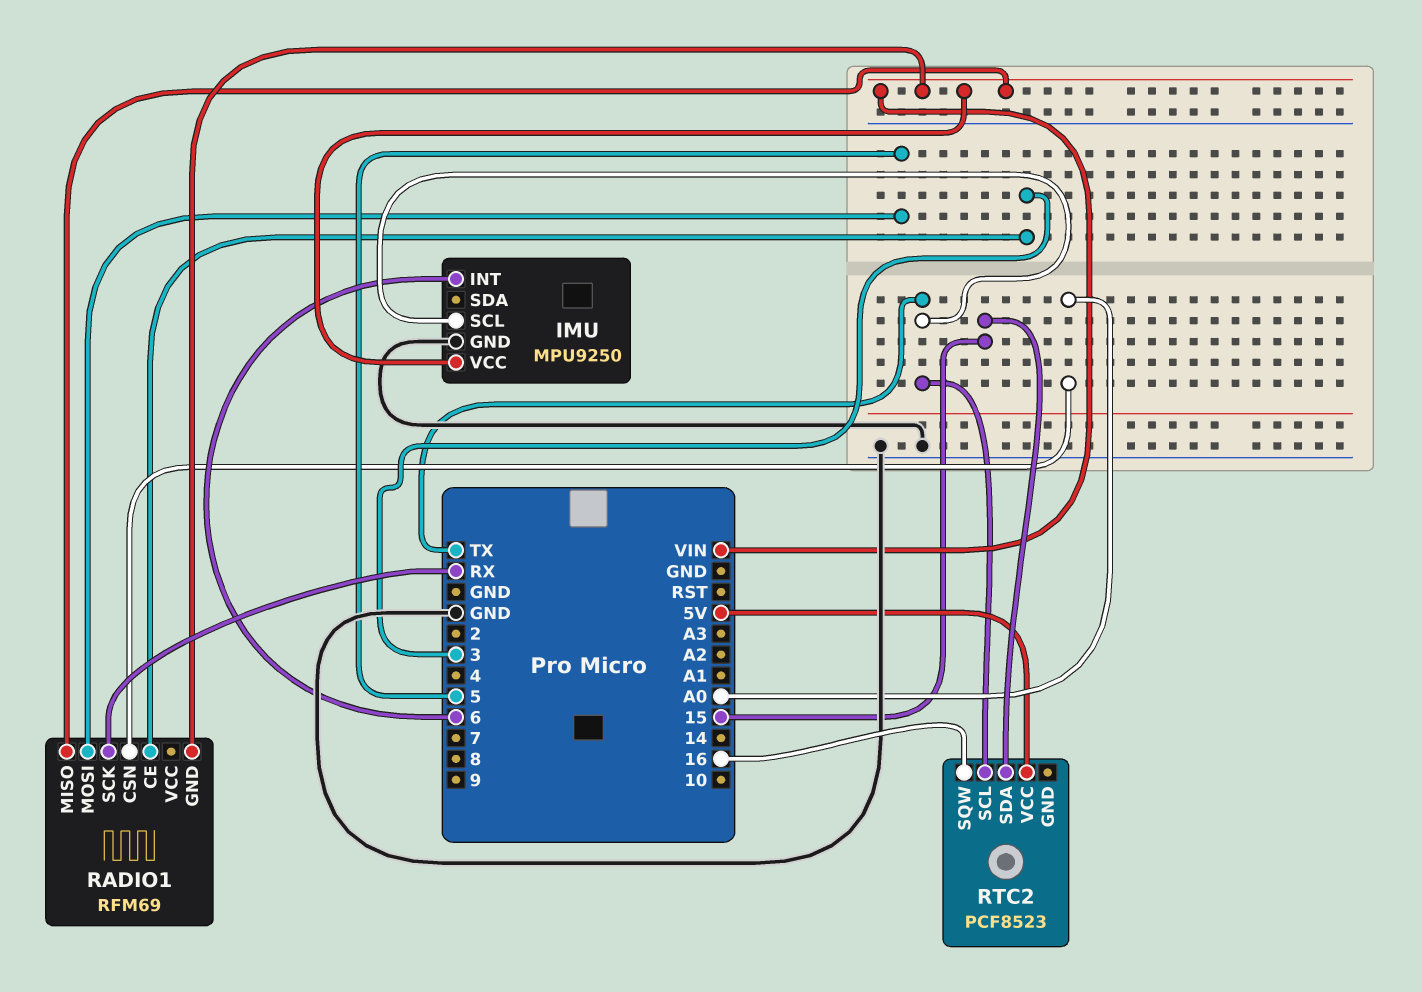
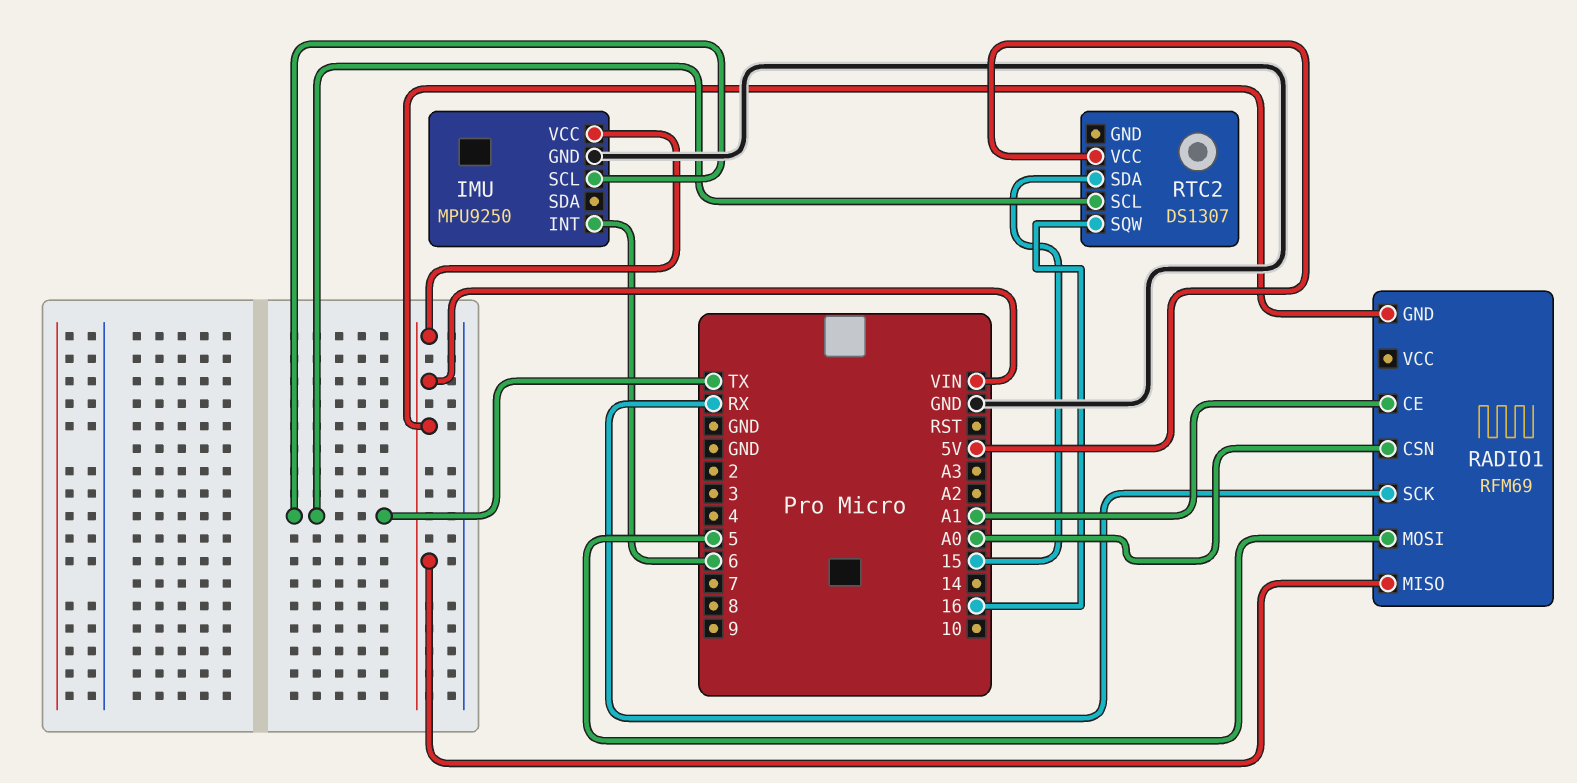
RADIO1 pin CE: 3 -> A1
RTC2: PCF8523 -> DS1307

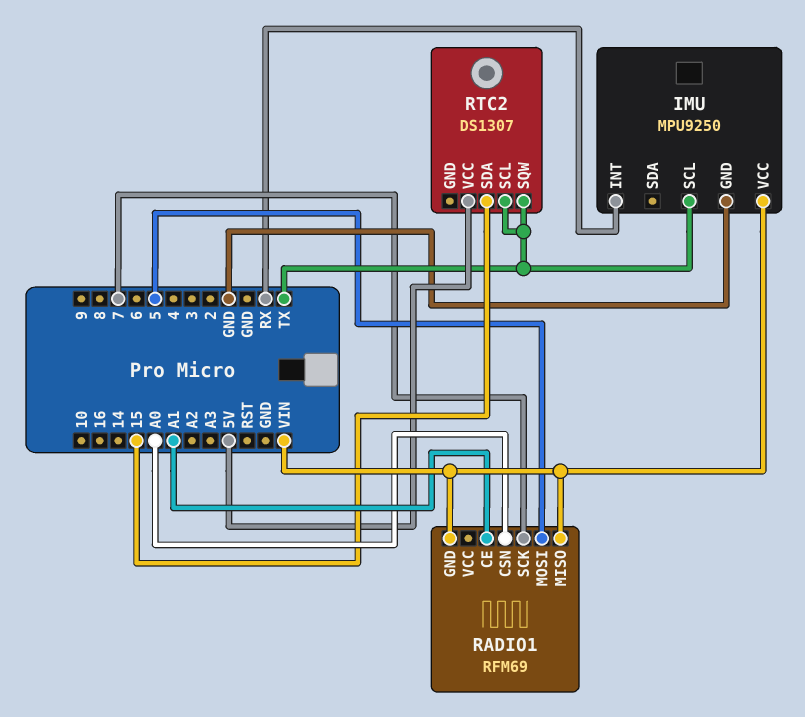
IMU pin INT: 6 -> RX
RADIO1 pin SCK: RX -> 7
RTC2 pin SQW: 16 -> TX

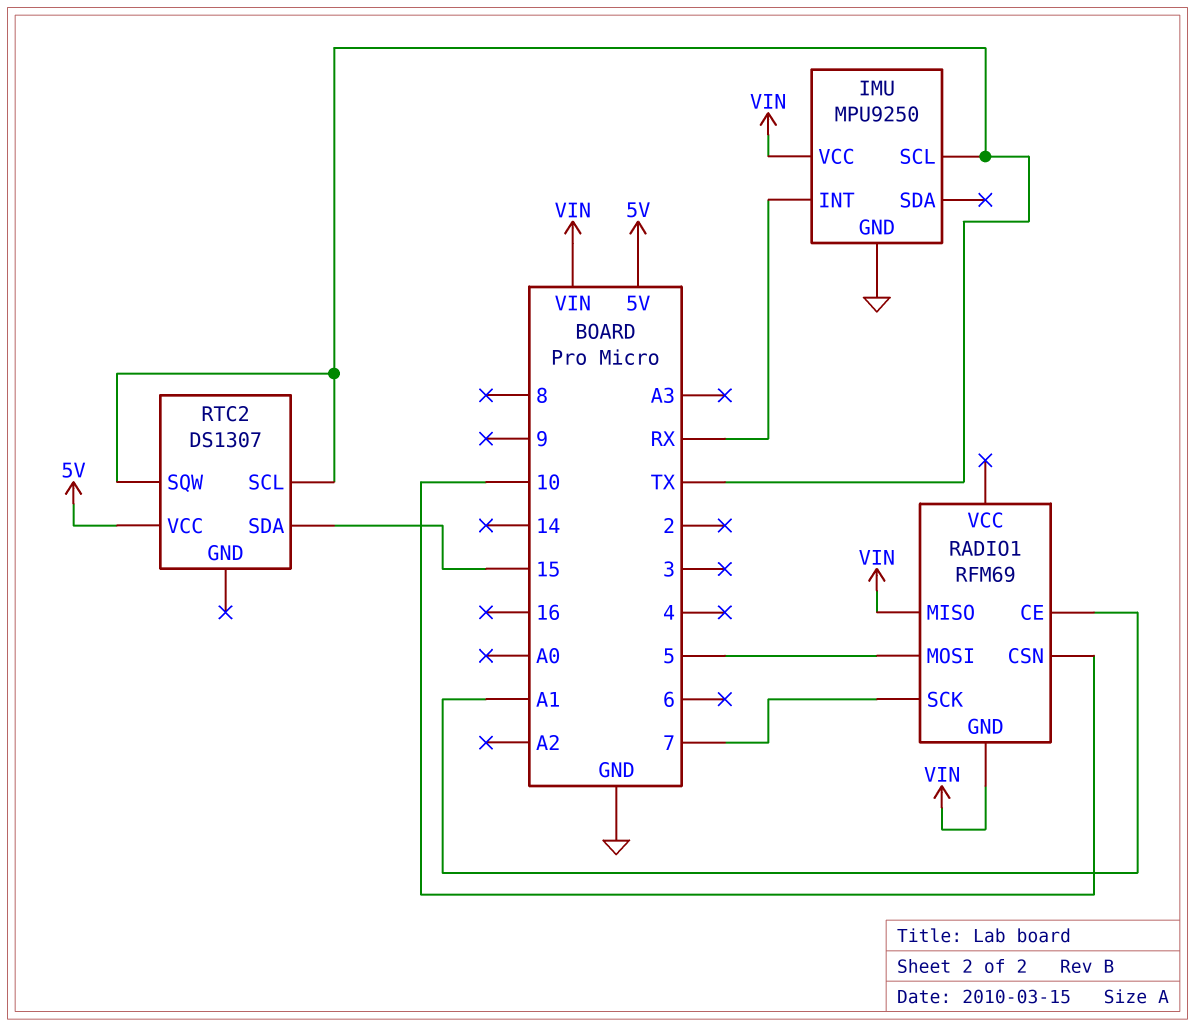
RADIO1 pin CSN: A0 -> 10

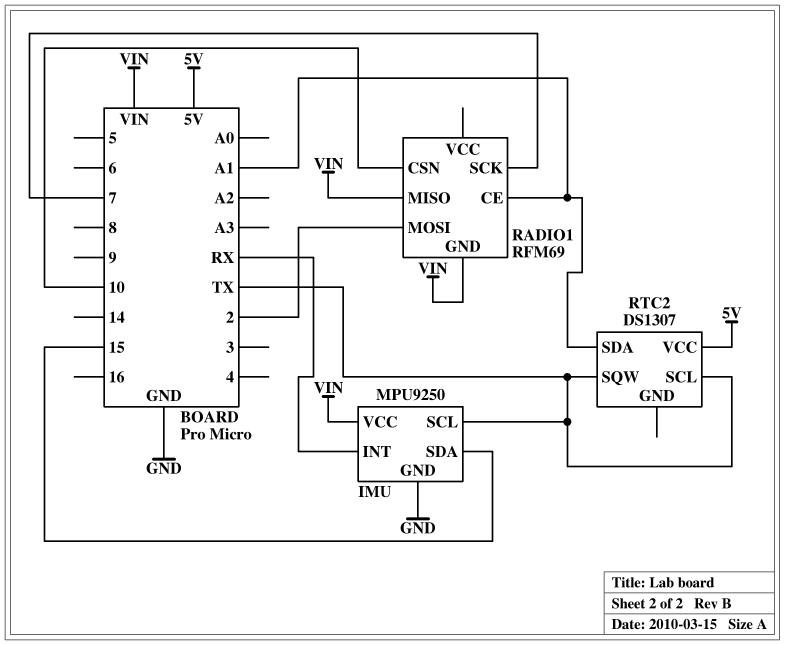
IMU pin SDA: none -> 15
RADIO1 pin MOSI: 5 -> 2
RTC2 pin SDA: 15 -> A1

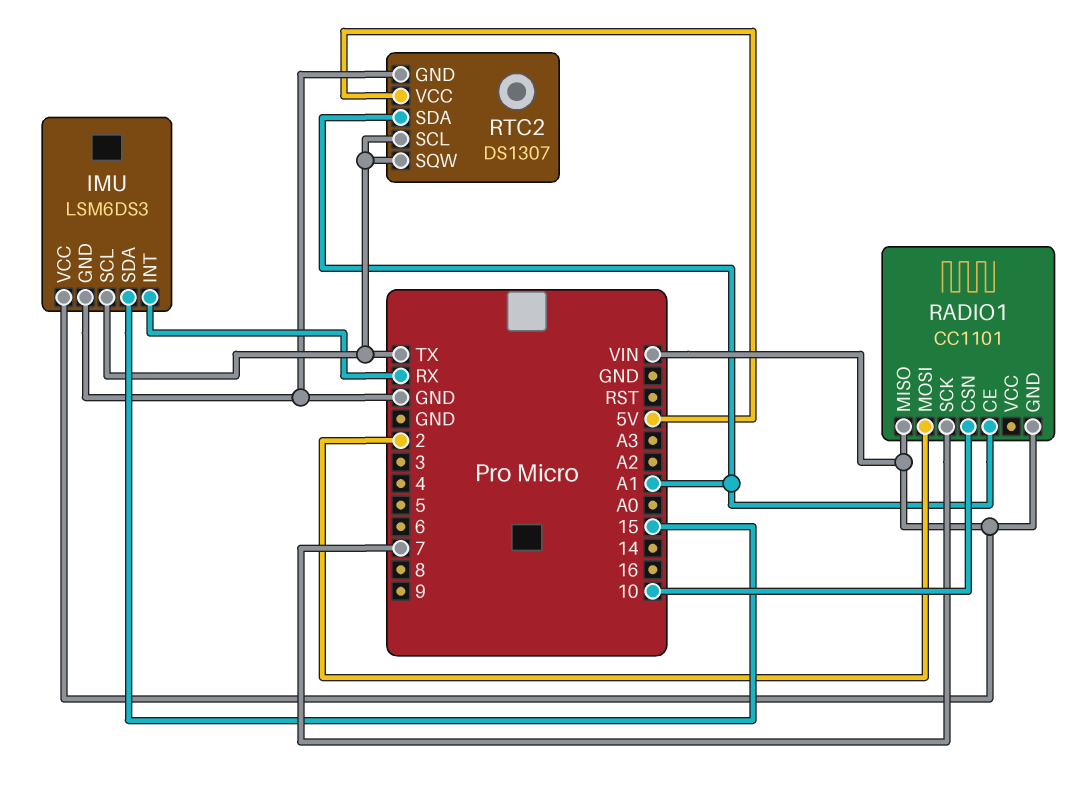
IMU: MPU9250 -> LSM6DS3
RADIO1: RFM69 -> CC1101
RTC2 pin GND: none -> GND

